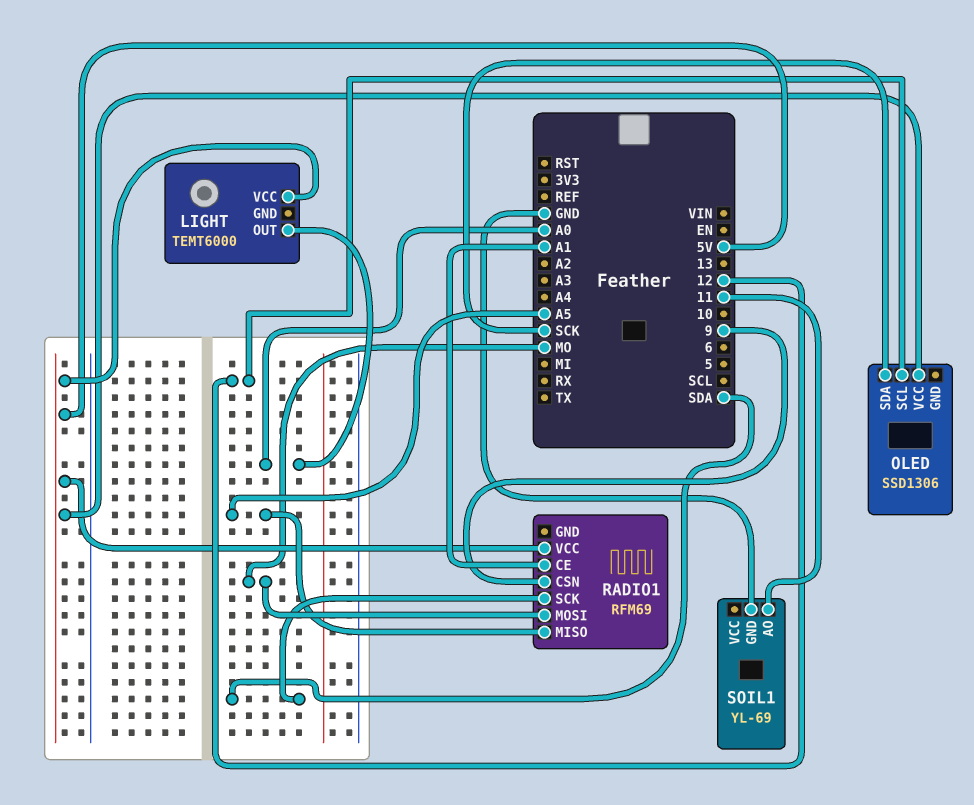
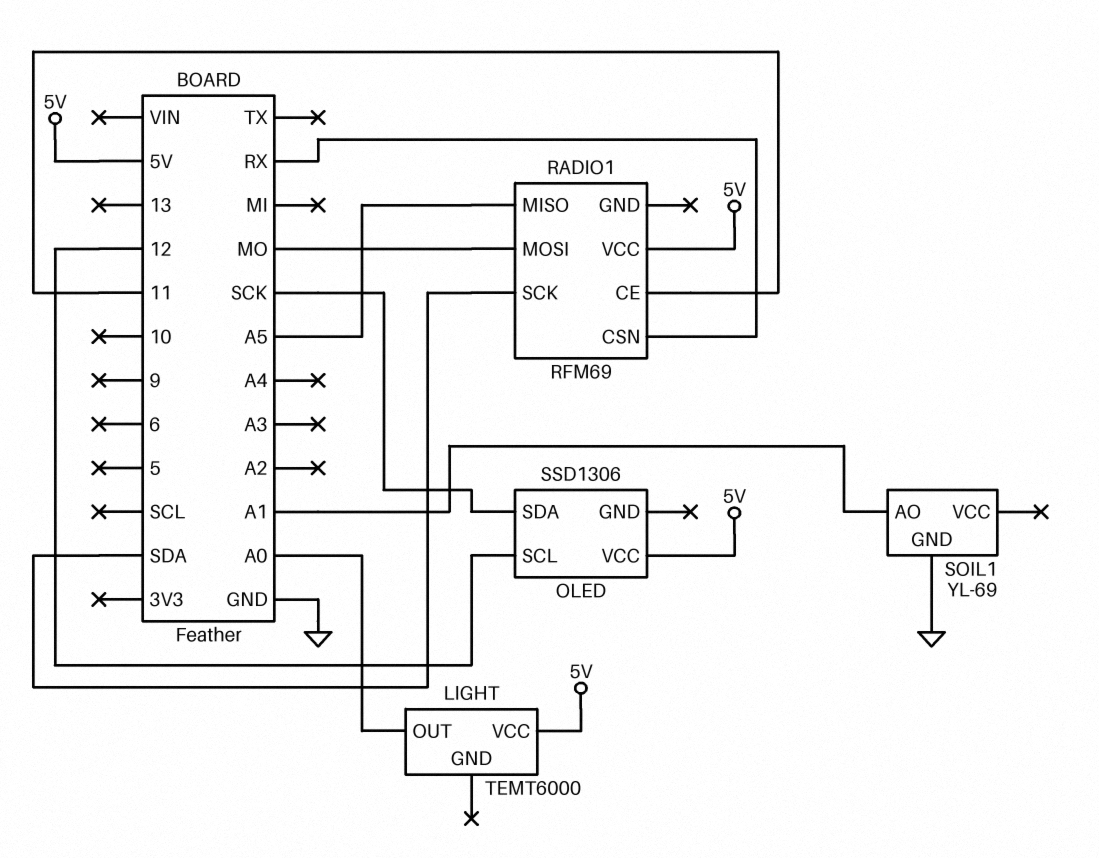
RADIO1 pin CE: A1 -> 11
RADIO1 pin CSN: 9 -> RX
SOIL1 pin AO: 11 -> A1

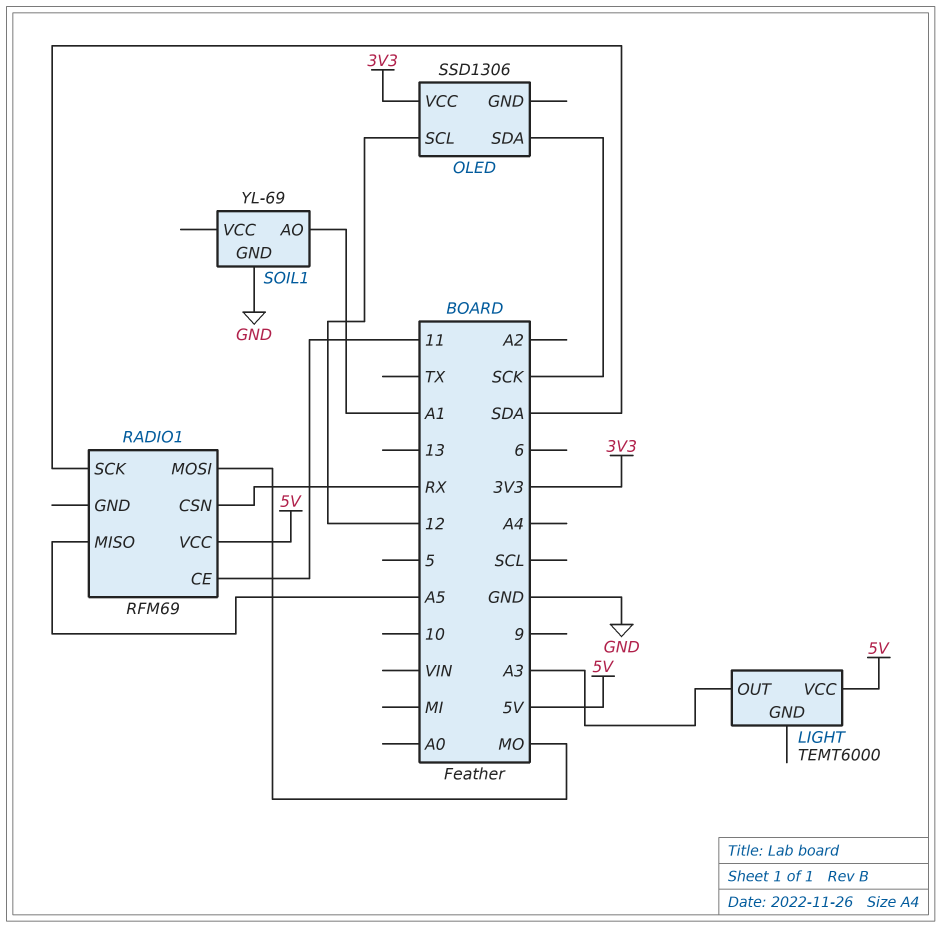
LIGHT pin OUT: A0 -> A3
OLED pin VCC: 5V -> 3V3

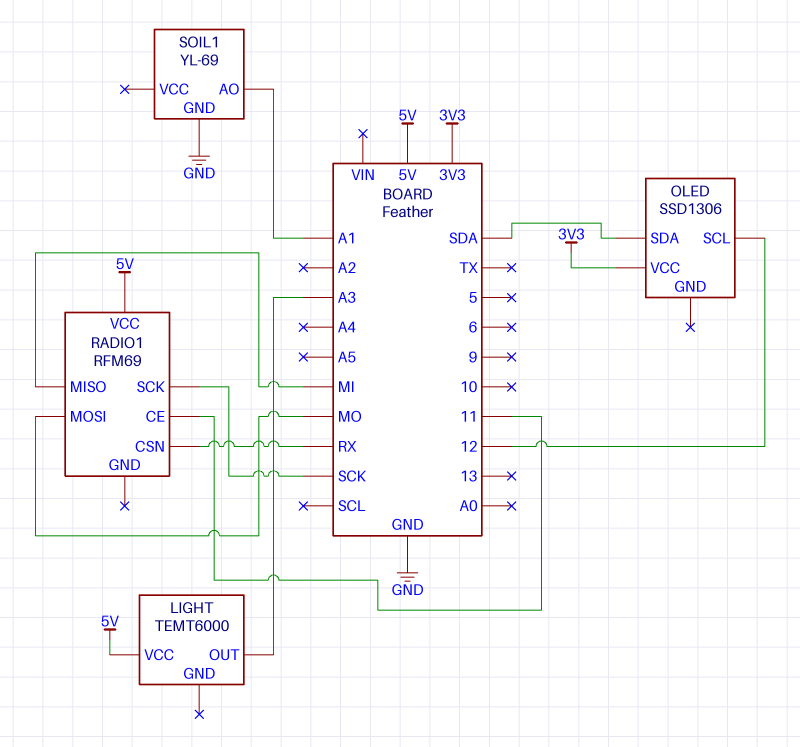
OLED pin SDA: SCK -> SDA
RADIO1 pin MISO: A5 -> MI
RADIO1 pin SCK: SDA -> SCK

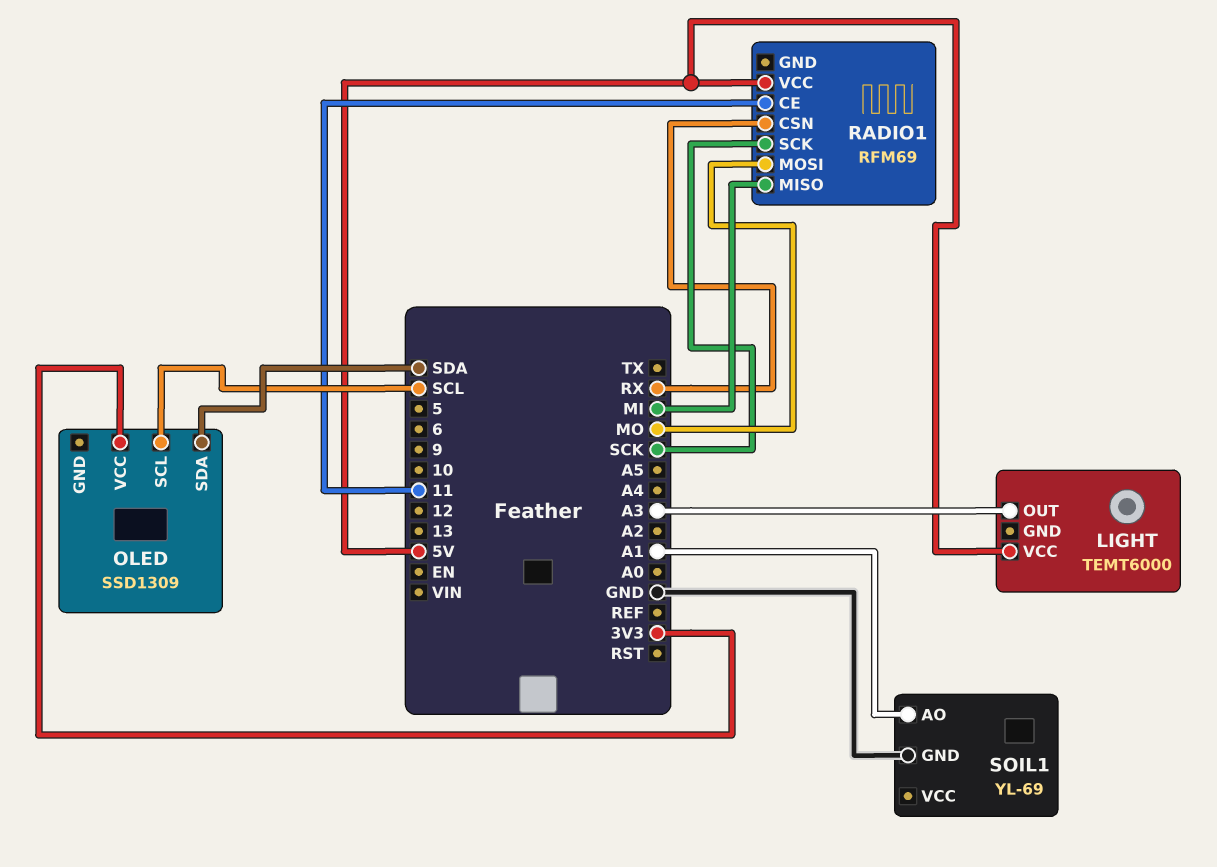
OLED: SSD1306 -> SSD1309
OLED pin SCL: 12 -> SCL

